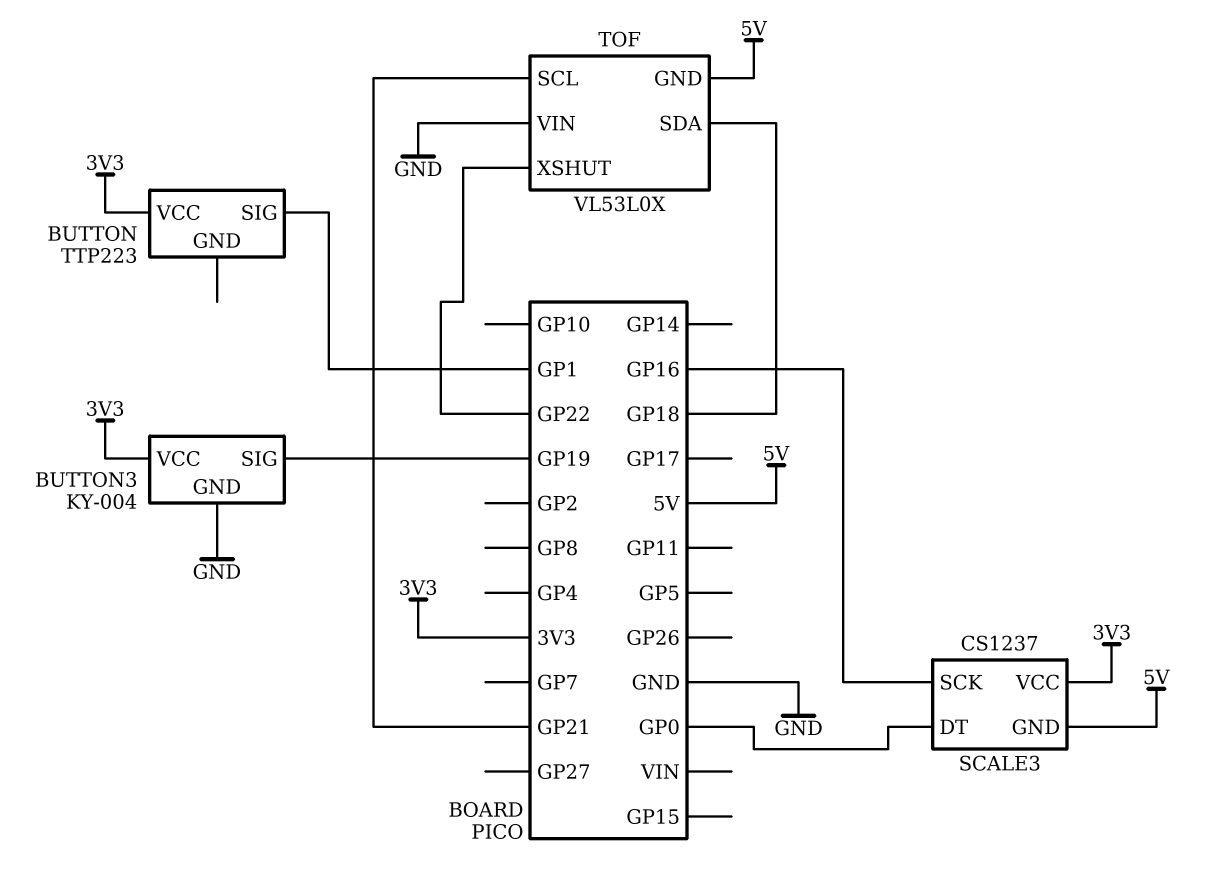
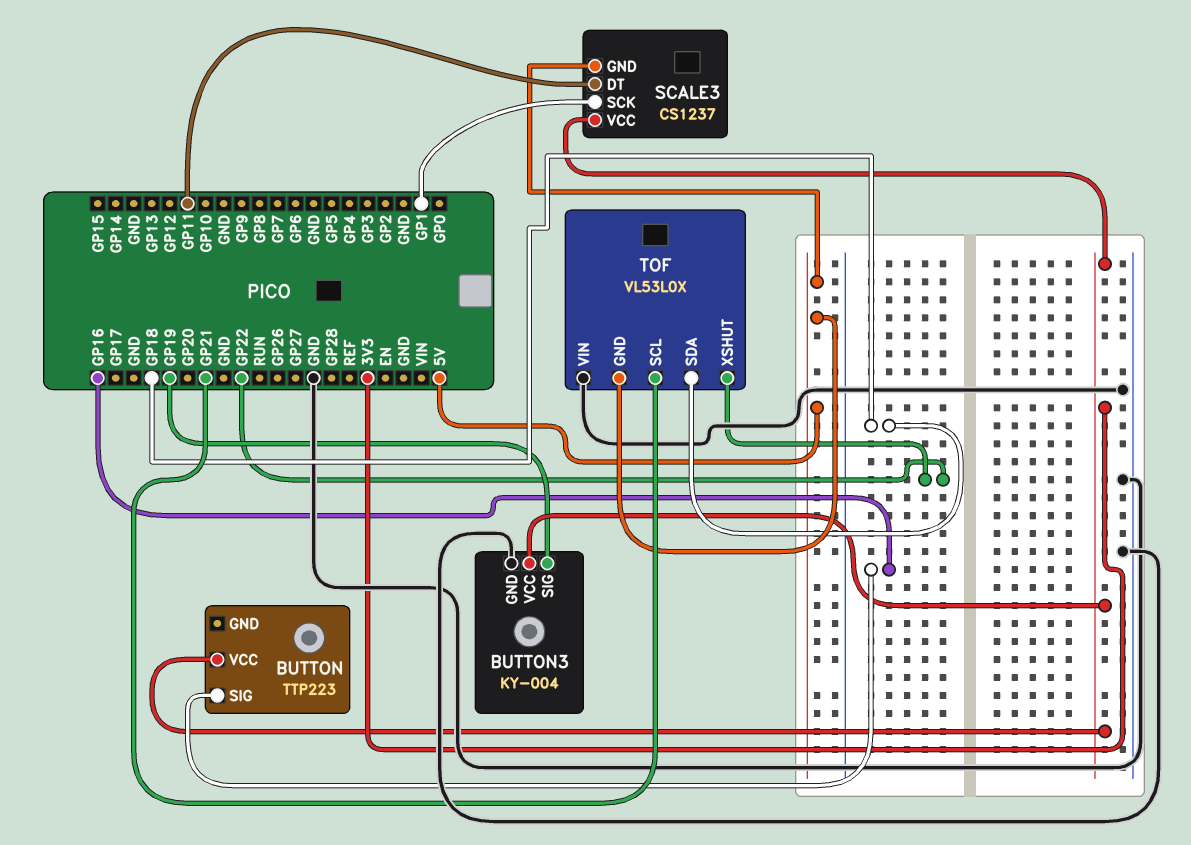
BUTTON pin SIG: GP1 -> GP16
SCALE3 pin DT: GP0 -> GP11
SCALE3 pin SCK: GP16 -> GP1

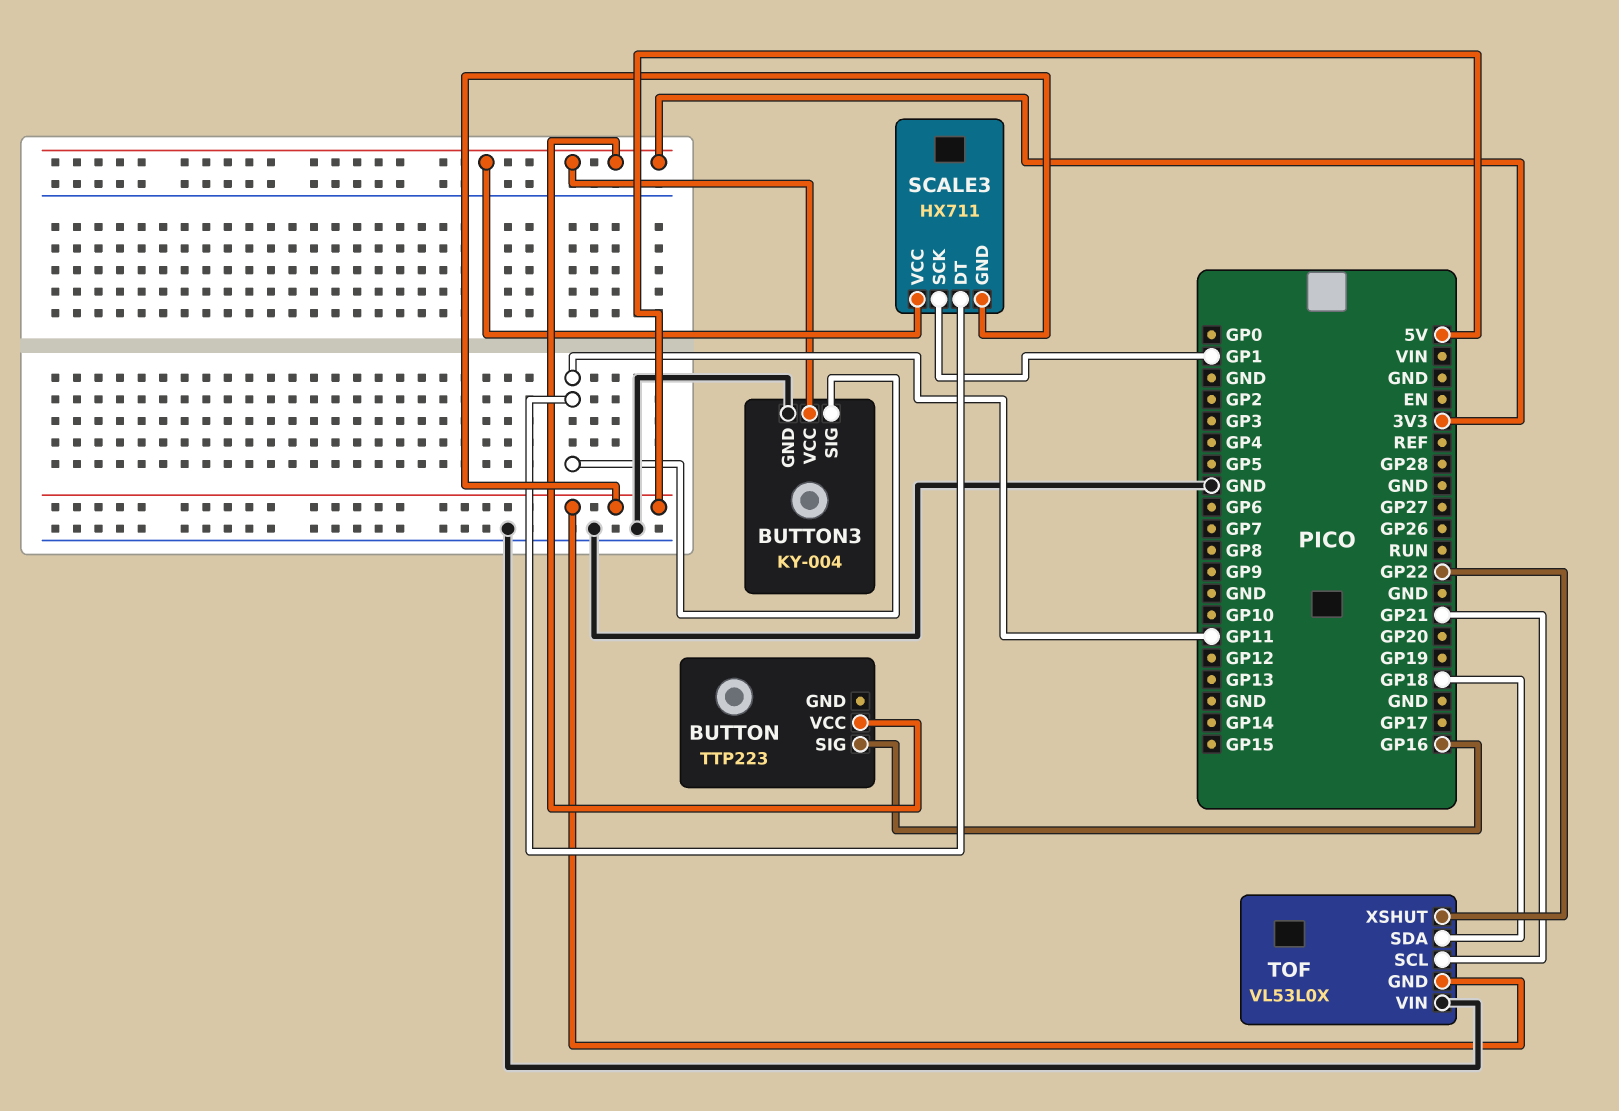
BUTTON3 pin SIG: GP19 -> GP11
SCALE3: CS1237 -> HX711

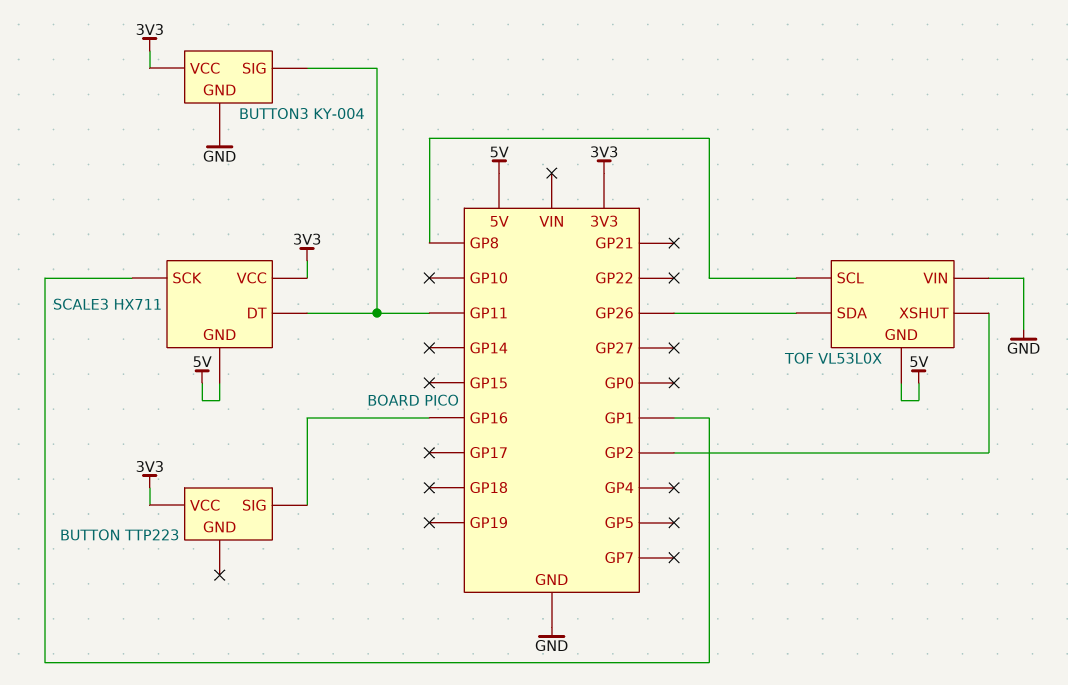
TOF pin SCL: GP21 -> GP8
TOF pin SDA: GP18 -> GP26
TOF pin XSHUT: GP22 -> GP2

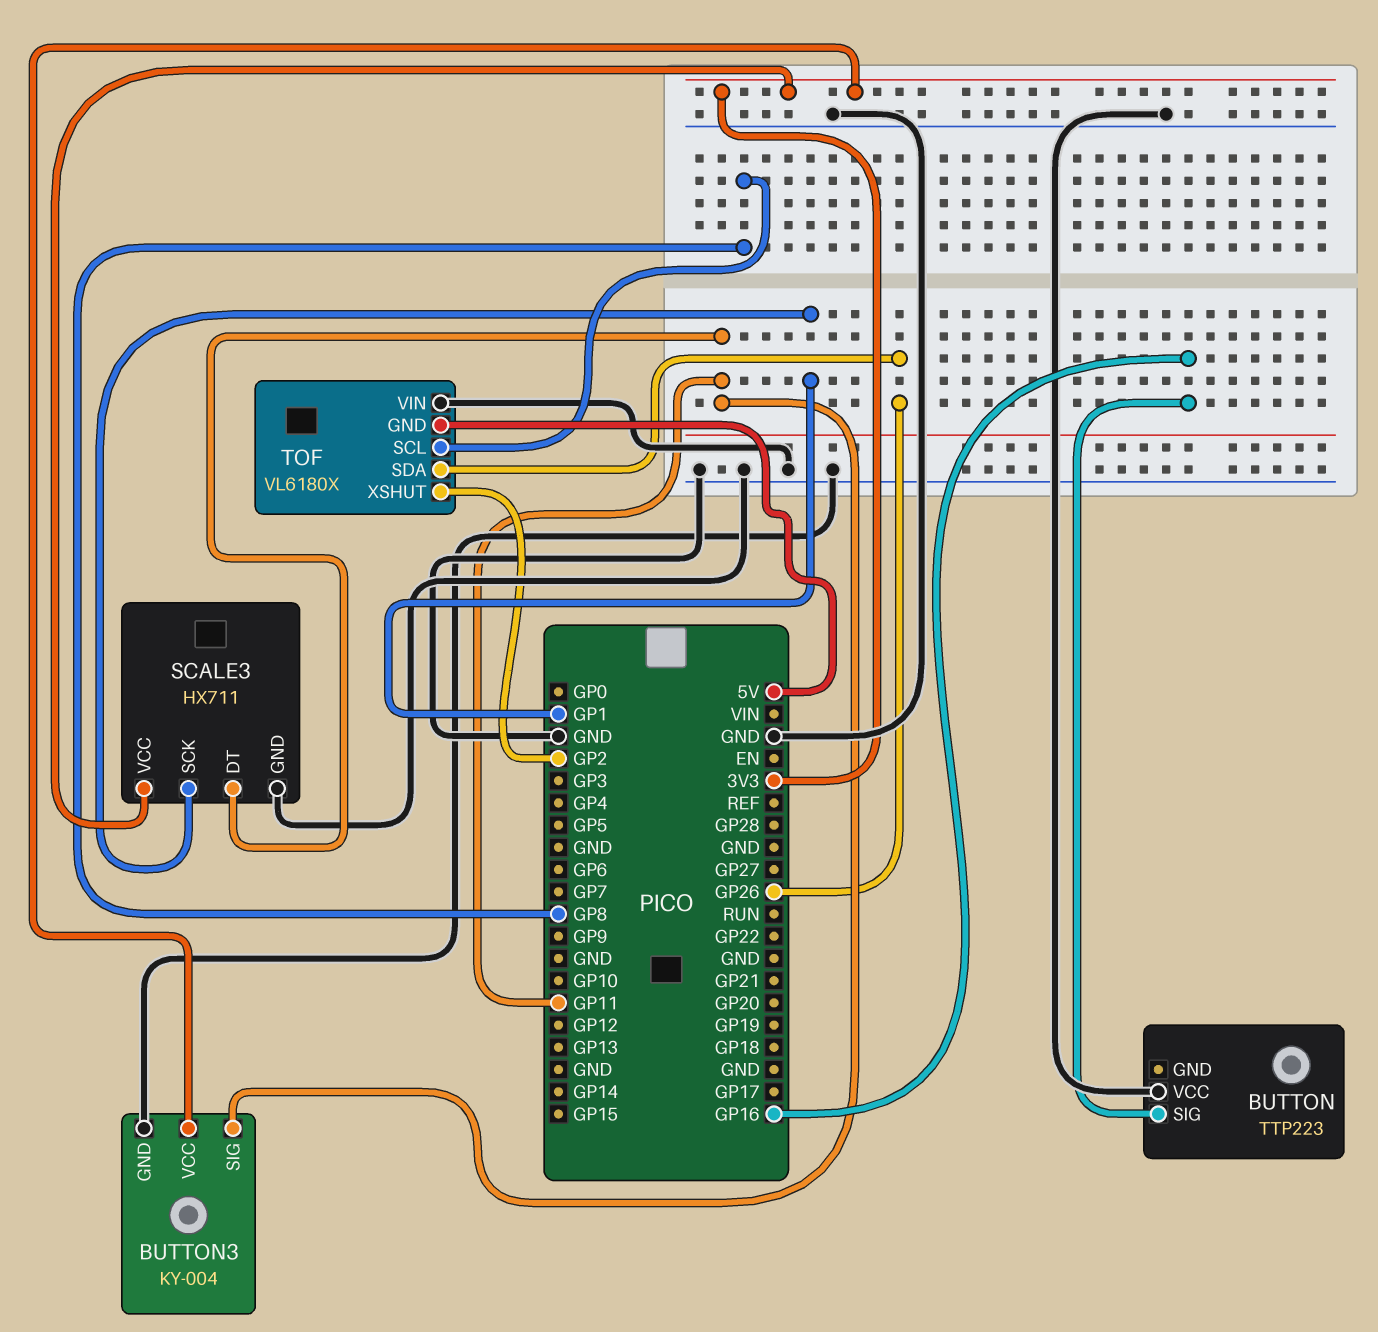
BUTTON pin VCC: 3V3 -> GND
SCALE3 pin GND: 5V -> GND
TOF: VL53L0X -> VL6180X

